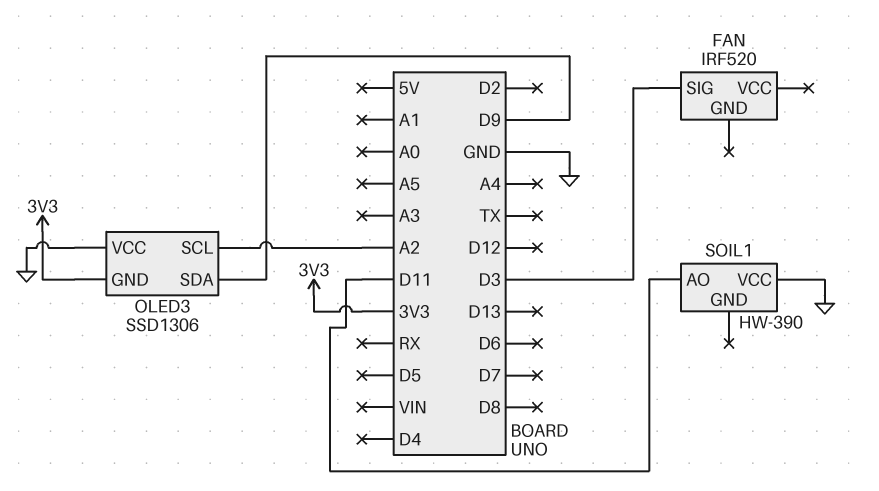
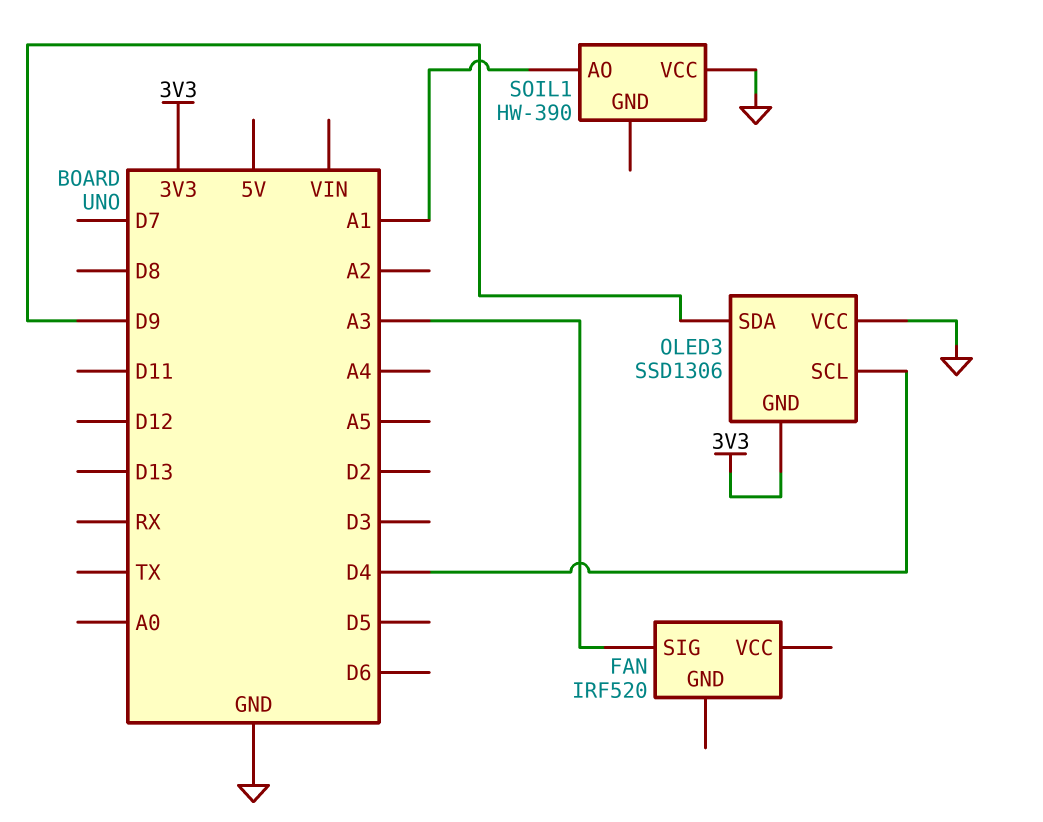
FAN pin SIG: D3 -> A3
OLED3 pin SCL: A2 -> D4
SOIL1 pin AO: D11 -> A1

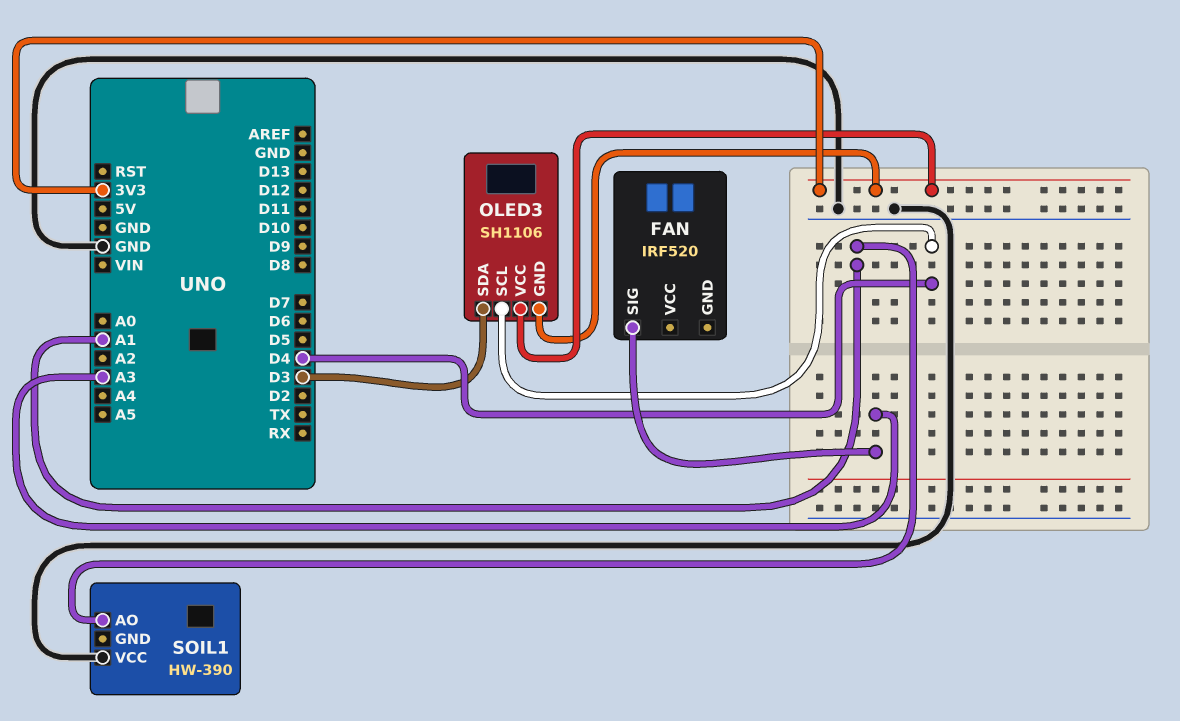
OLED3: SSD1306 -> SH1106
OLED3 pin SDA: D9 -> D3
OLED3 pin VCC: GND -> 3V3

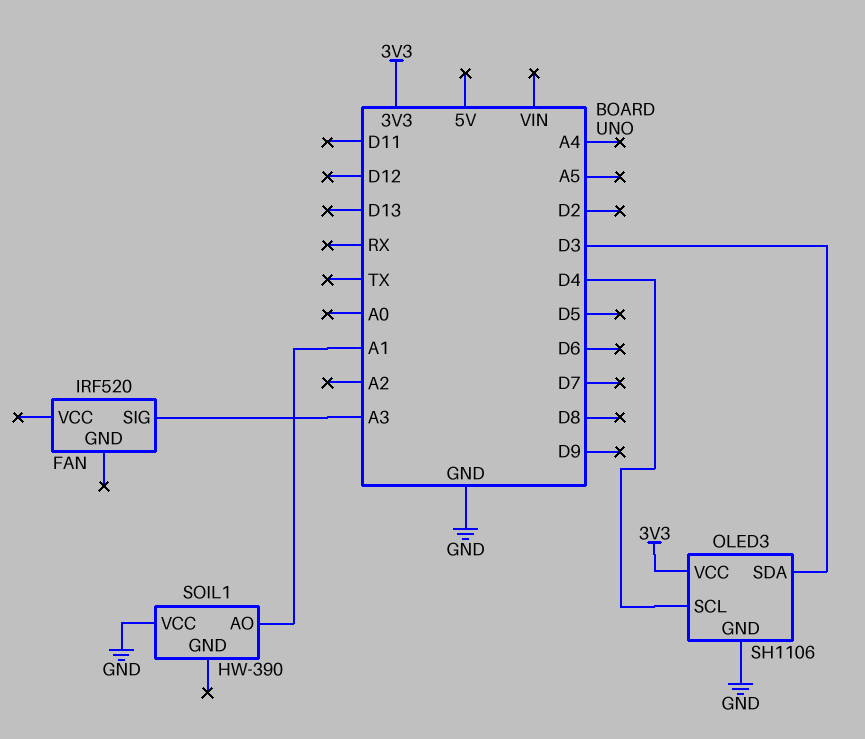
OLED3 pin GND: 3V3 -> GND

